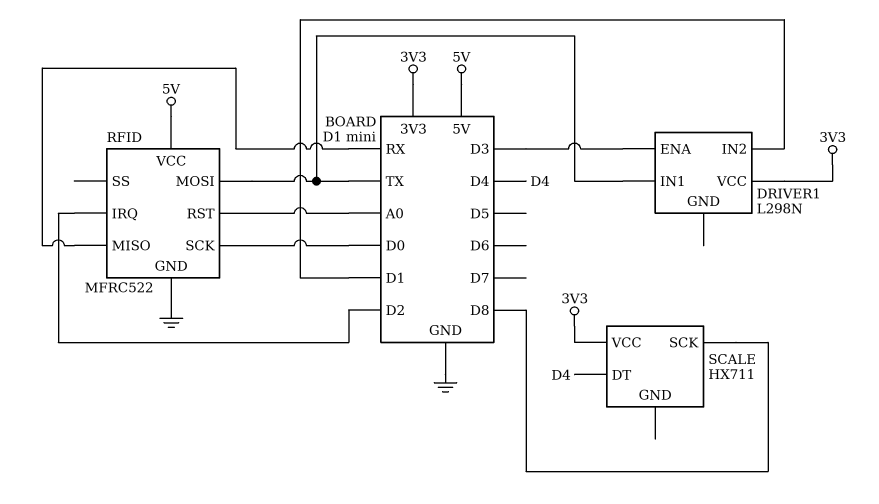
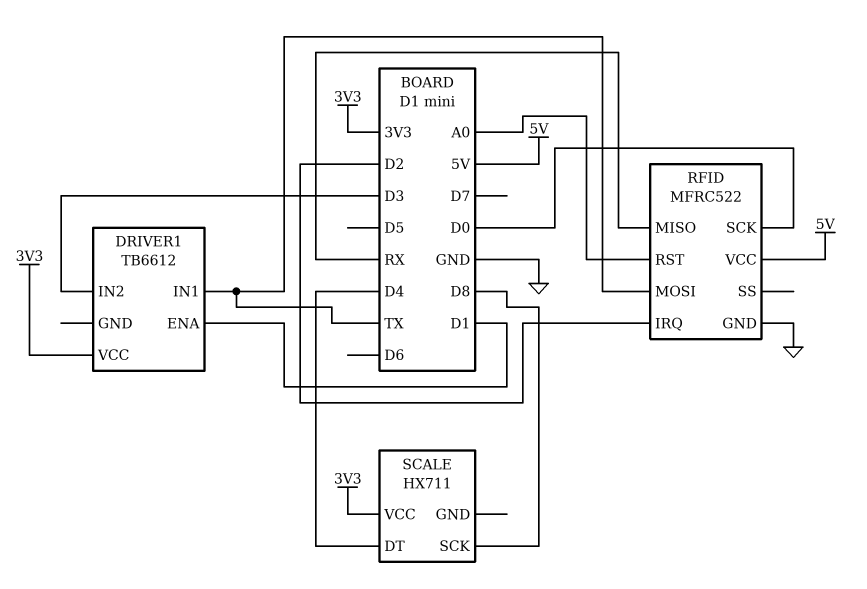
DRIVER1: L298N -> TB6612
DRIVER1 pin ENA: D3 -> D1
DRIVER1 pin IN2: D1 -> D3

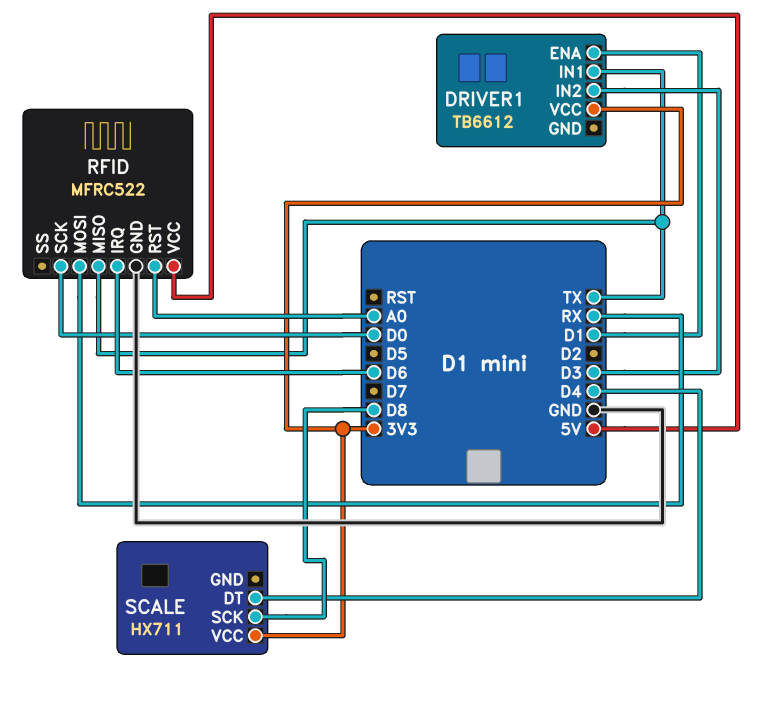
RFID pin IRQ: D2 -> D6
RFID pin MISO: RX -> TX
RFID pin MOSI: TX -> RX

